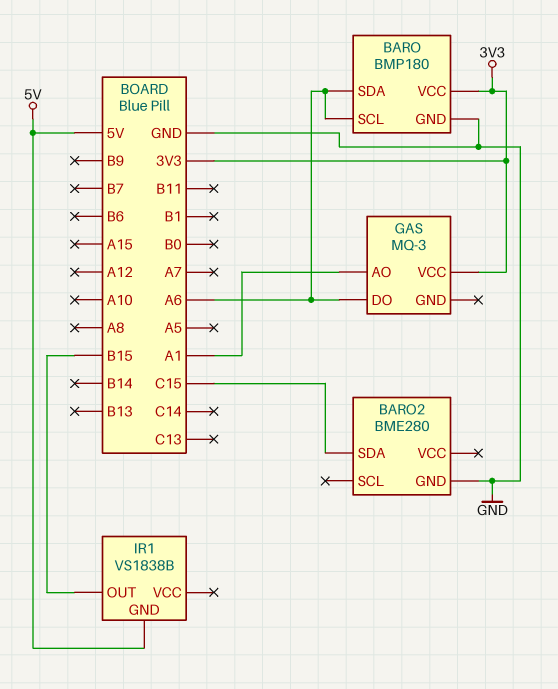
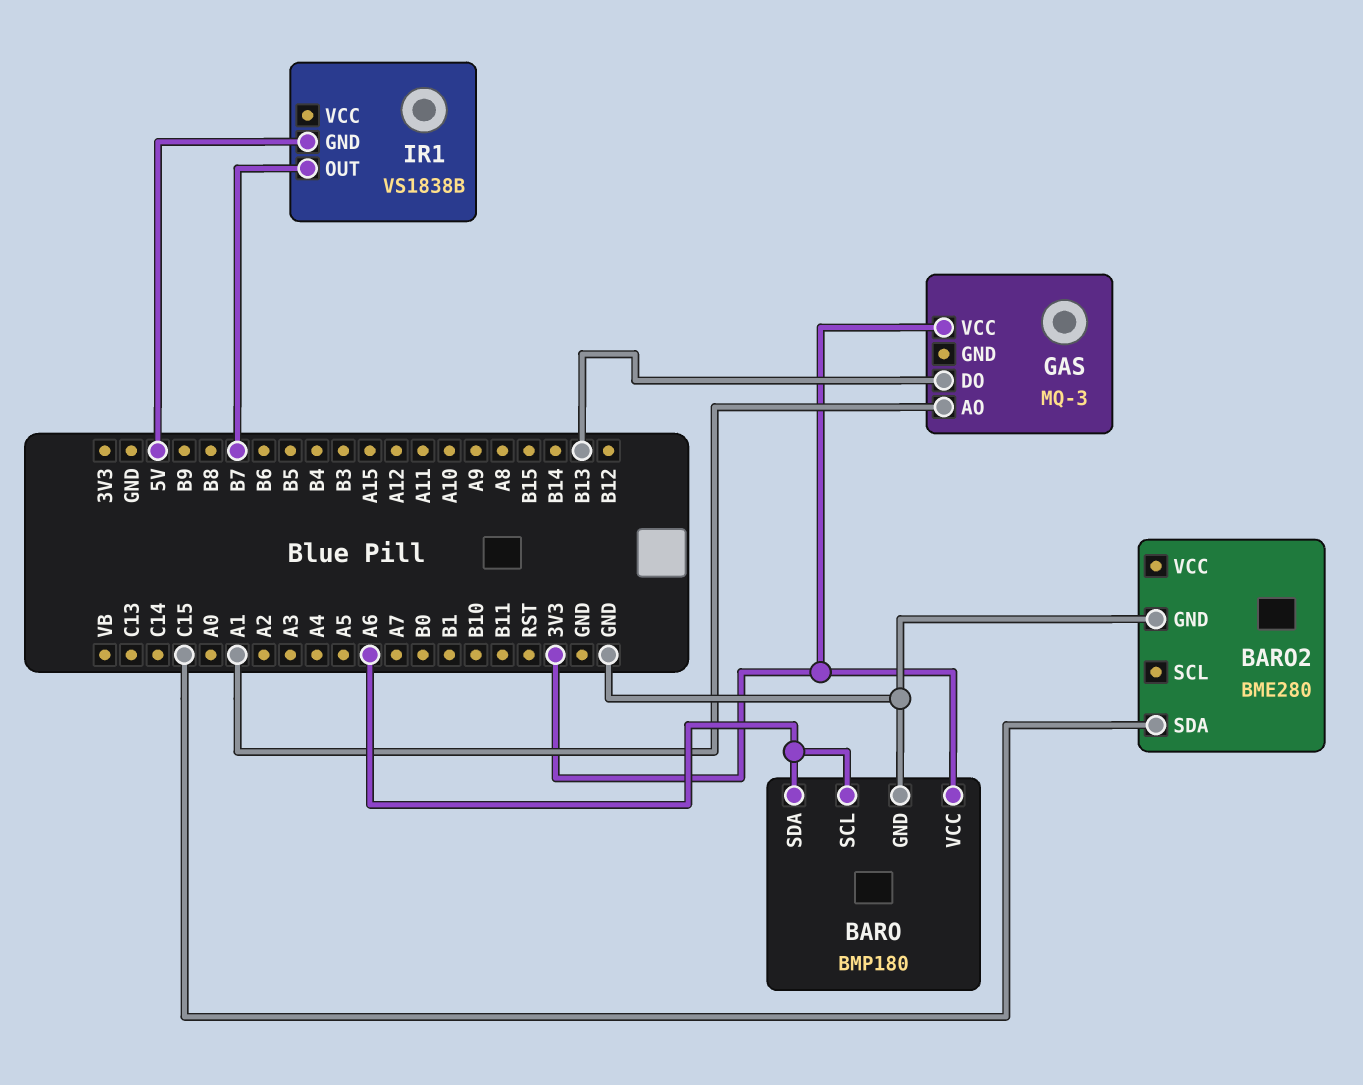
GAS pin DO: A6 -> B13
IR1 pin OUT: B15 -> B7

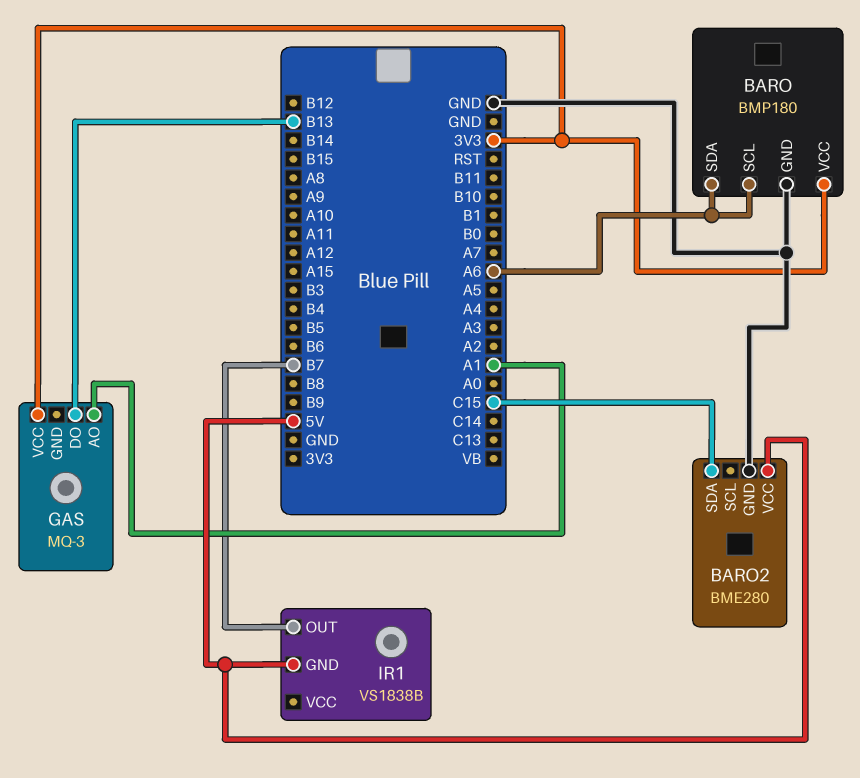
BARO2 pin VCC: none -> 5V

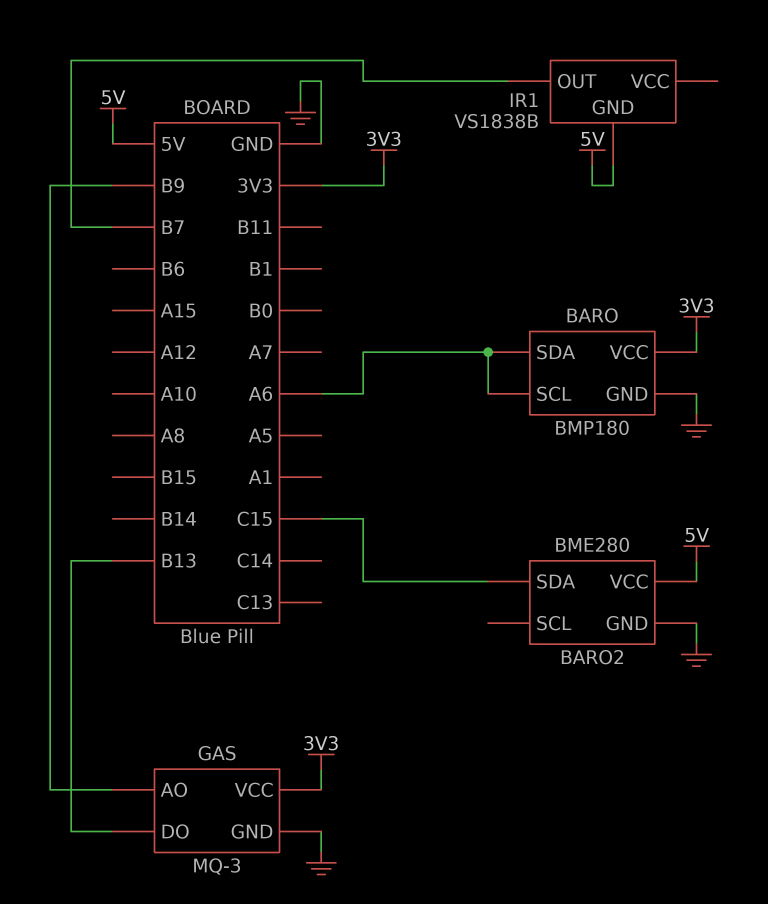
GAS pin AO: A1 -> B9
GAS pin GND: none -> GND

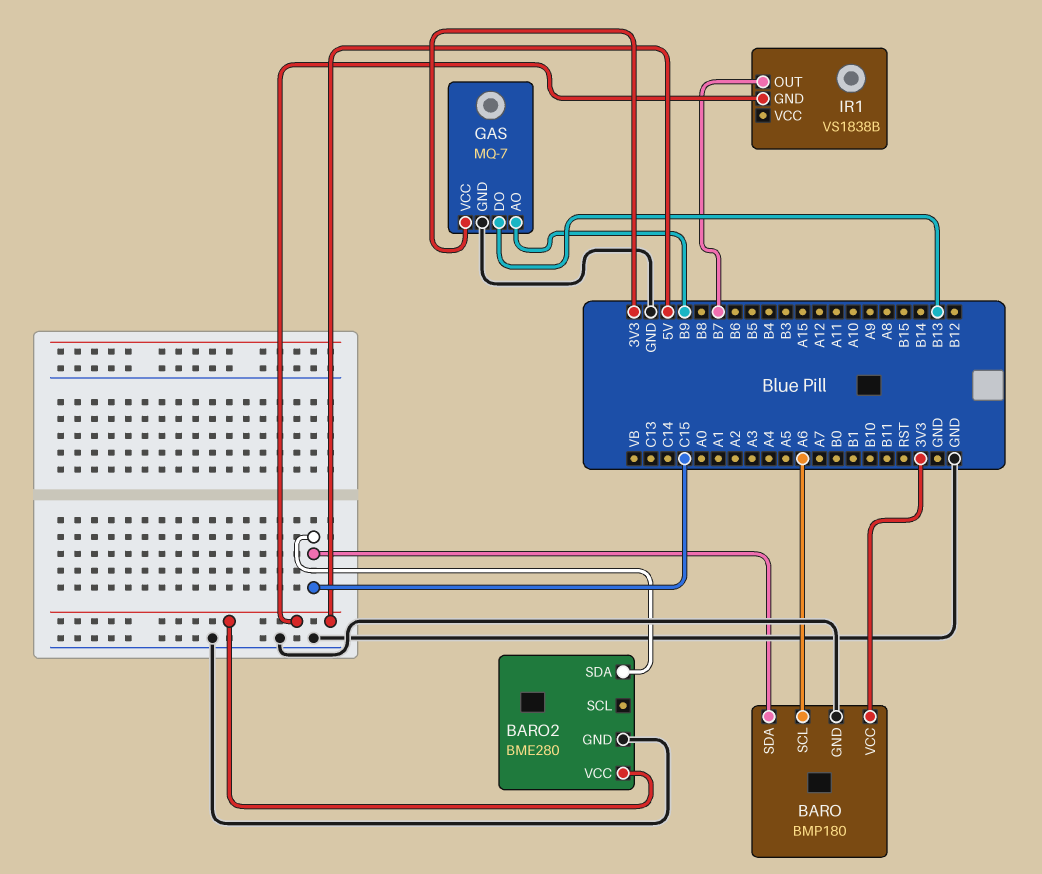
BARO pin SDA: A6 -> C15
GAS: MQ-3 -> MQ-7

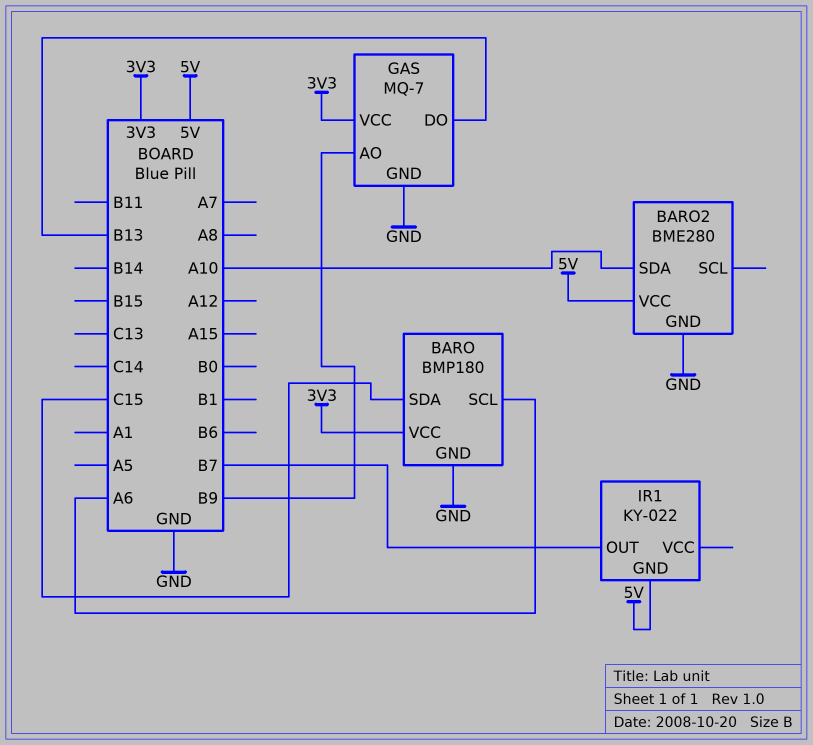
BARO2 pin SDA: C15 -> A10
IR1: VS1838B -> KY-022

